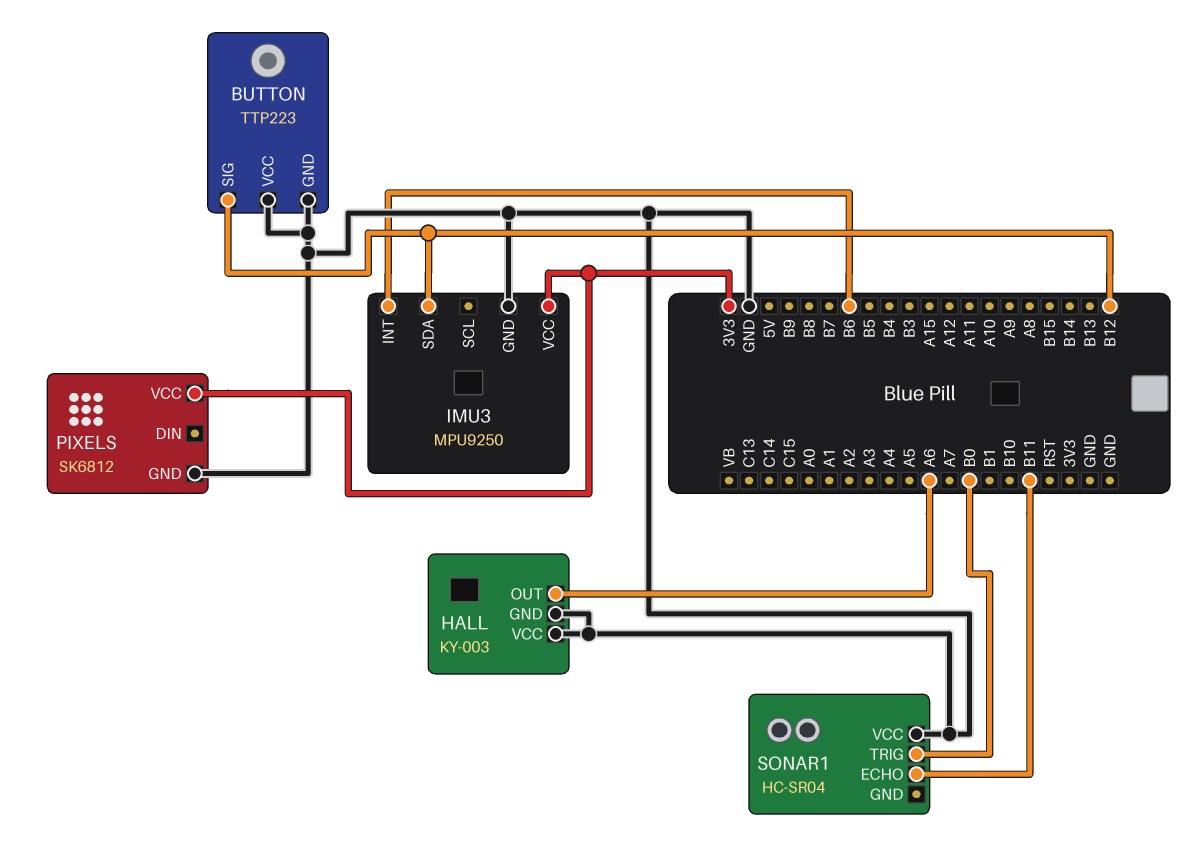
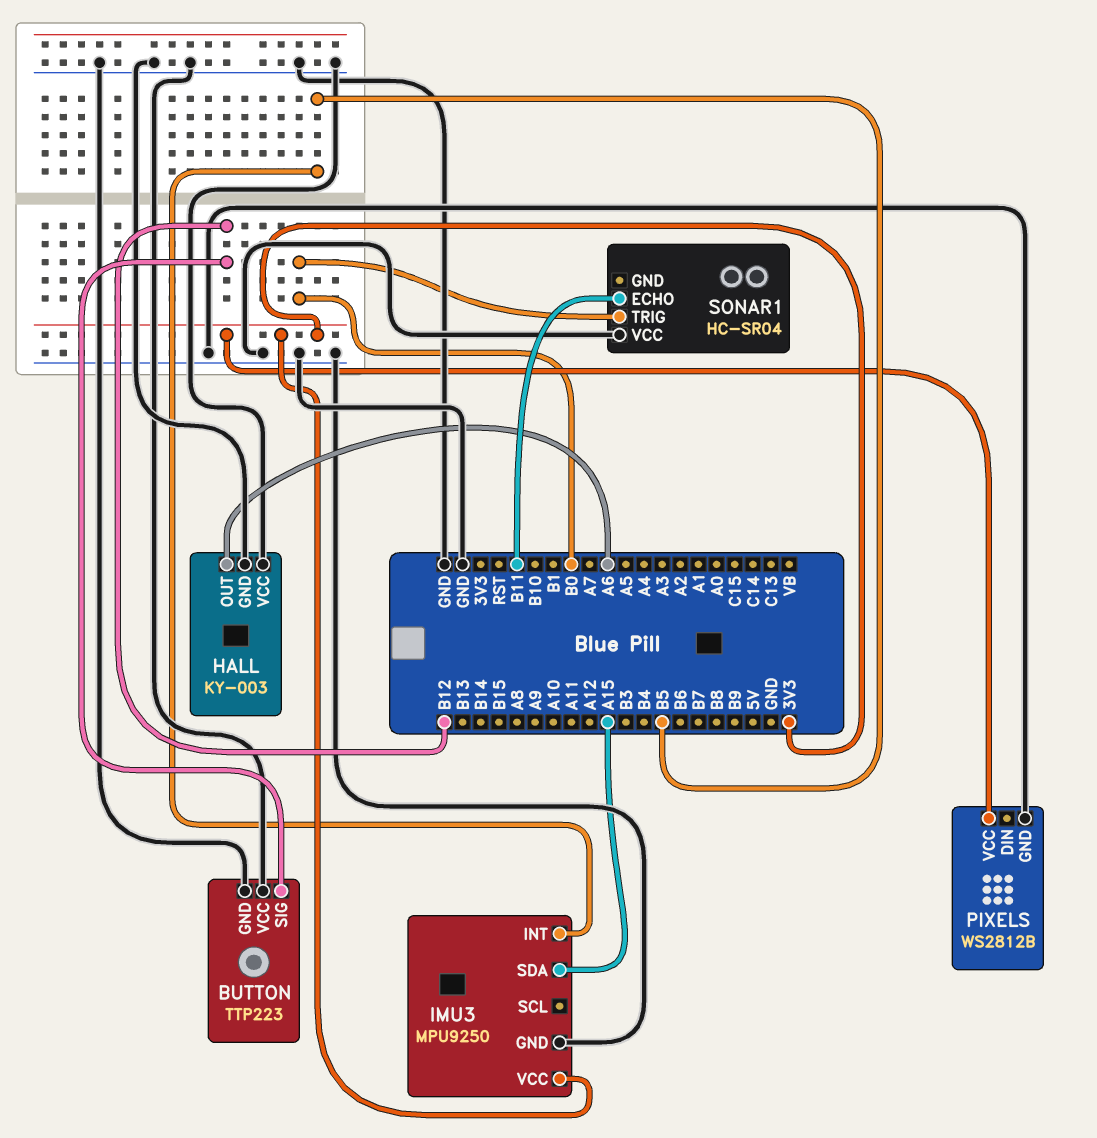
IMU3 pin INT: B6 -> B5
IMU3 pin SDA: B12 -> A15
PIXELS: SK6812 -> WS2812B

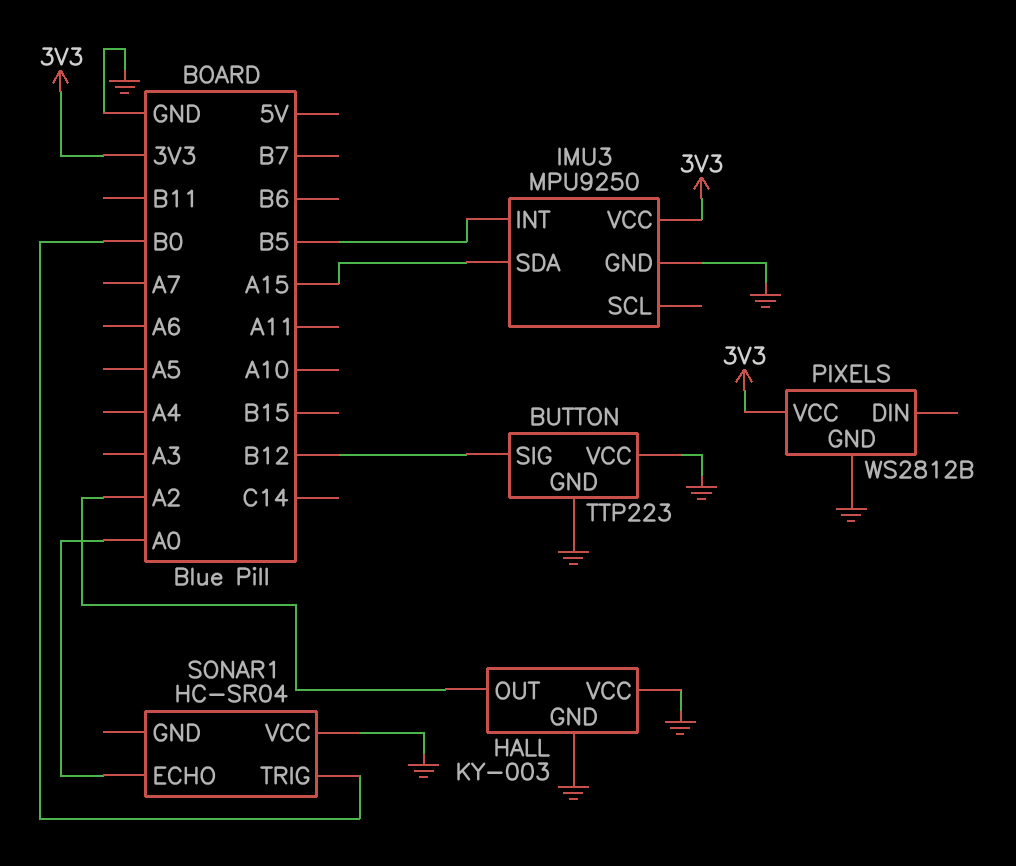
HALL pin OUT: A6 -> A2
SONAR1 pin ECHO: B11 -> A0

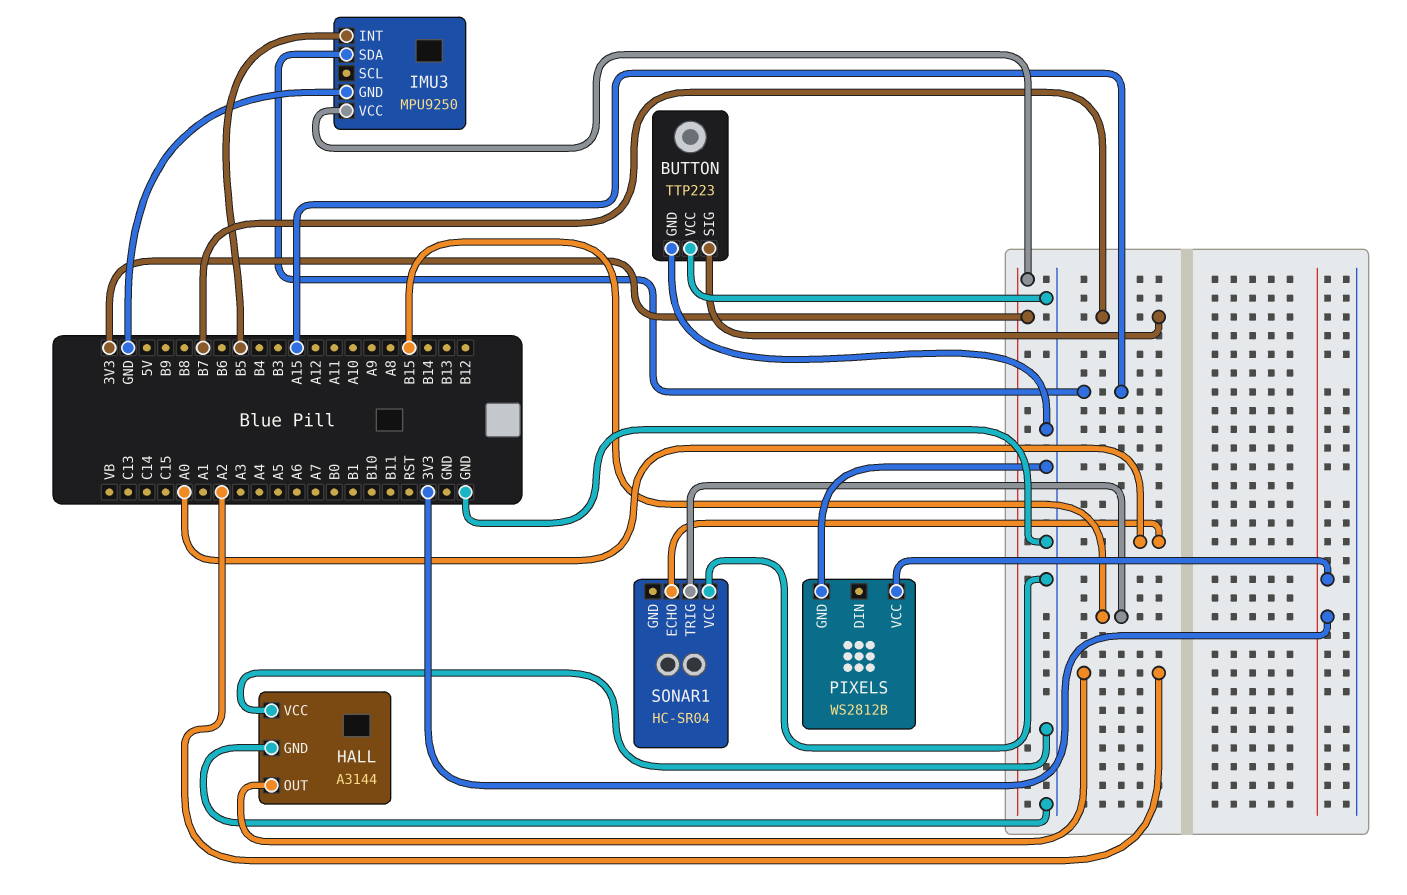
BUTTON pin SIG: B12 -> B7
HALL: KY-003 -> A3144
SONAR1 pin TRIG: B0 -> B15

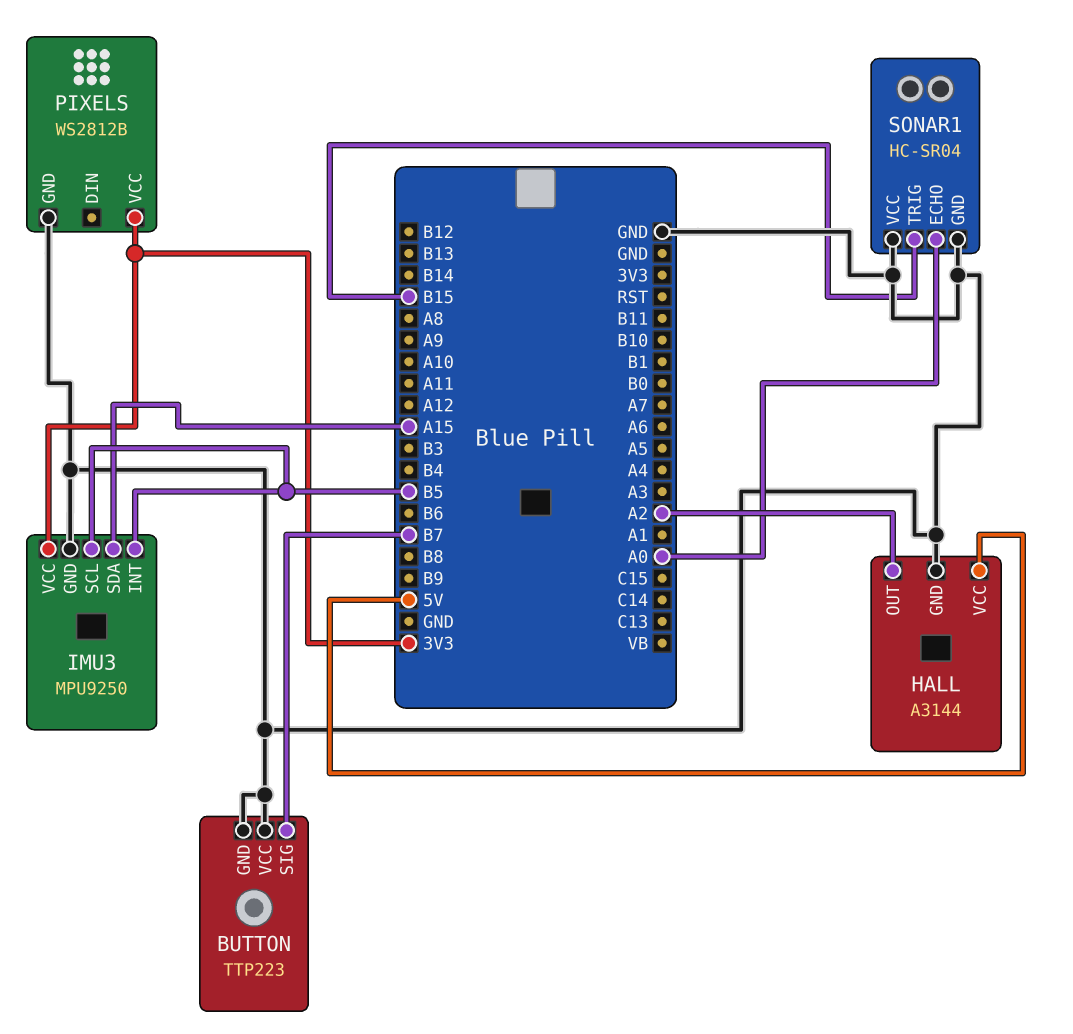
HALL pin VCC: GND -> 5V
IMU3 pin SCL: none -> B5
SONAR1 pin GND: none -> GND

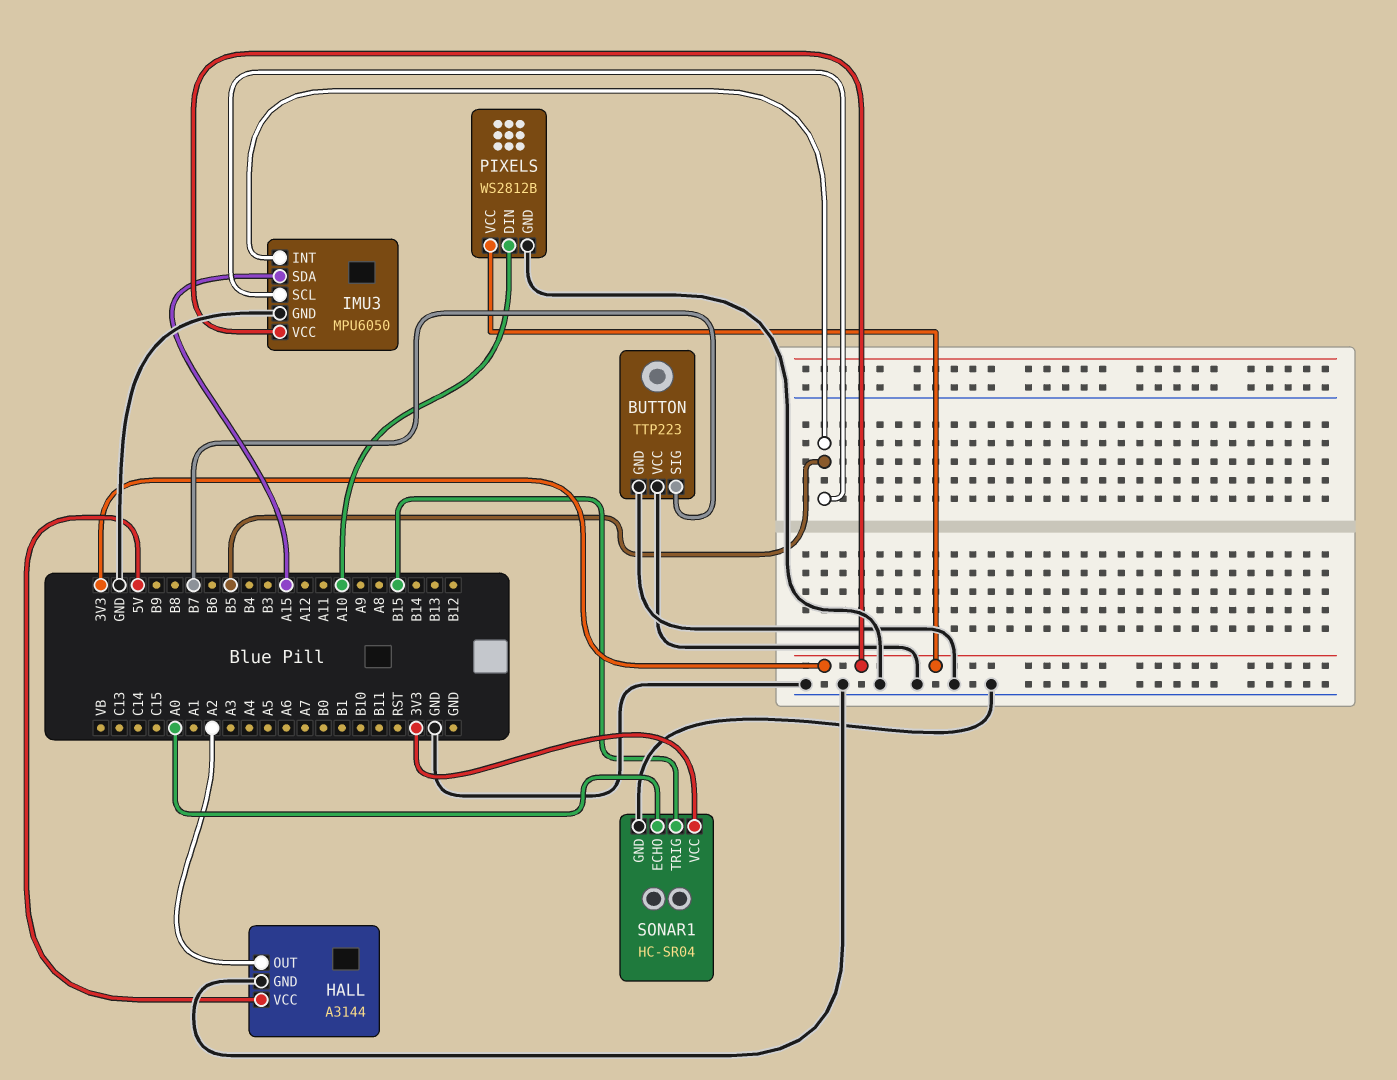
IMU3: MPU9250 -> MPU6050
PIXELS pin DIN: none -> A10
SONAR1 pin VCC: GND -> 3V3

